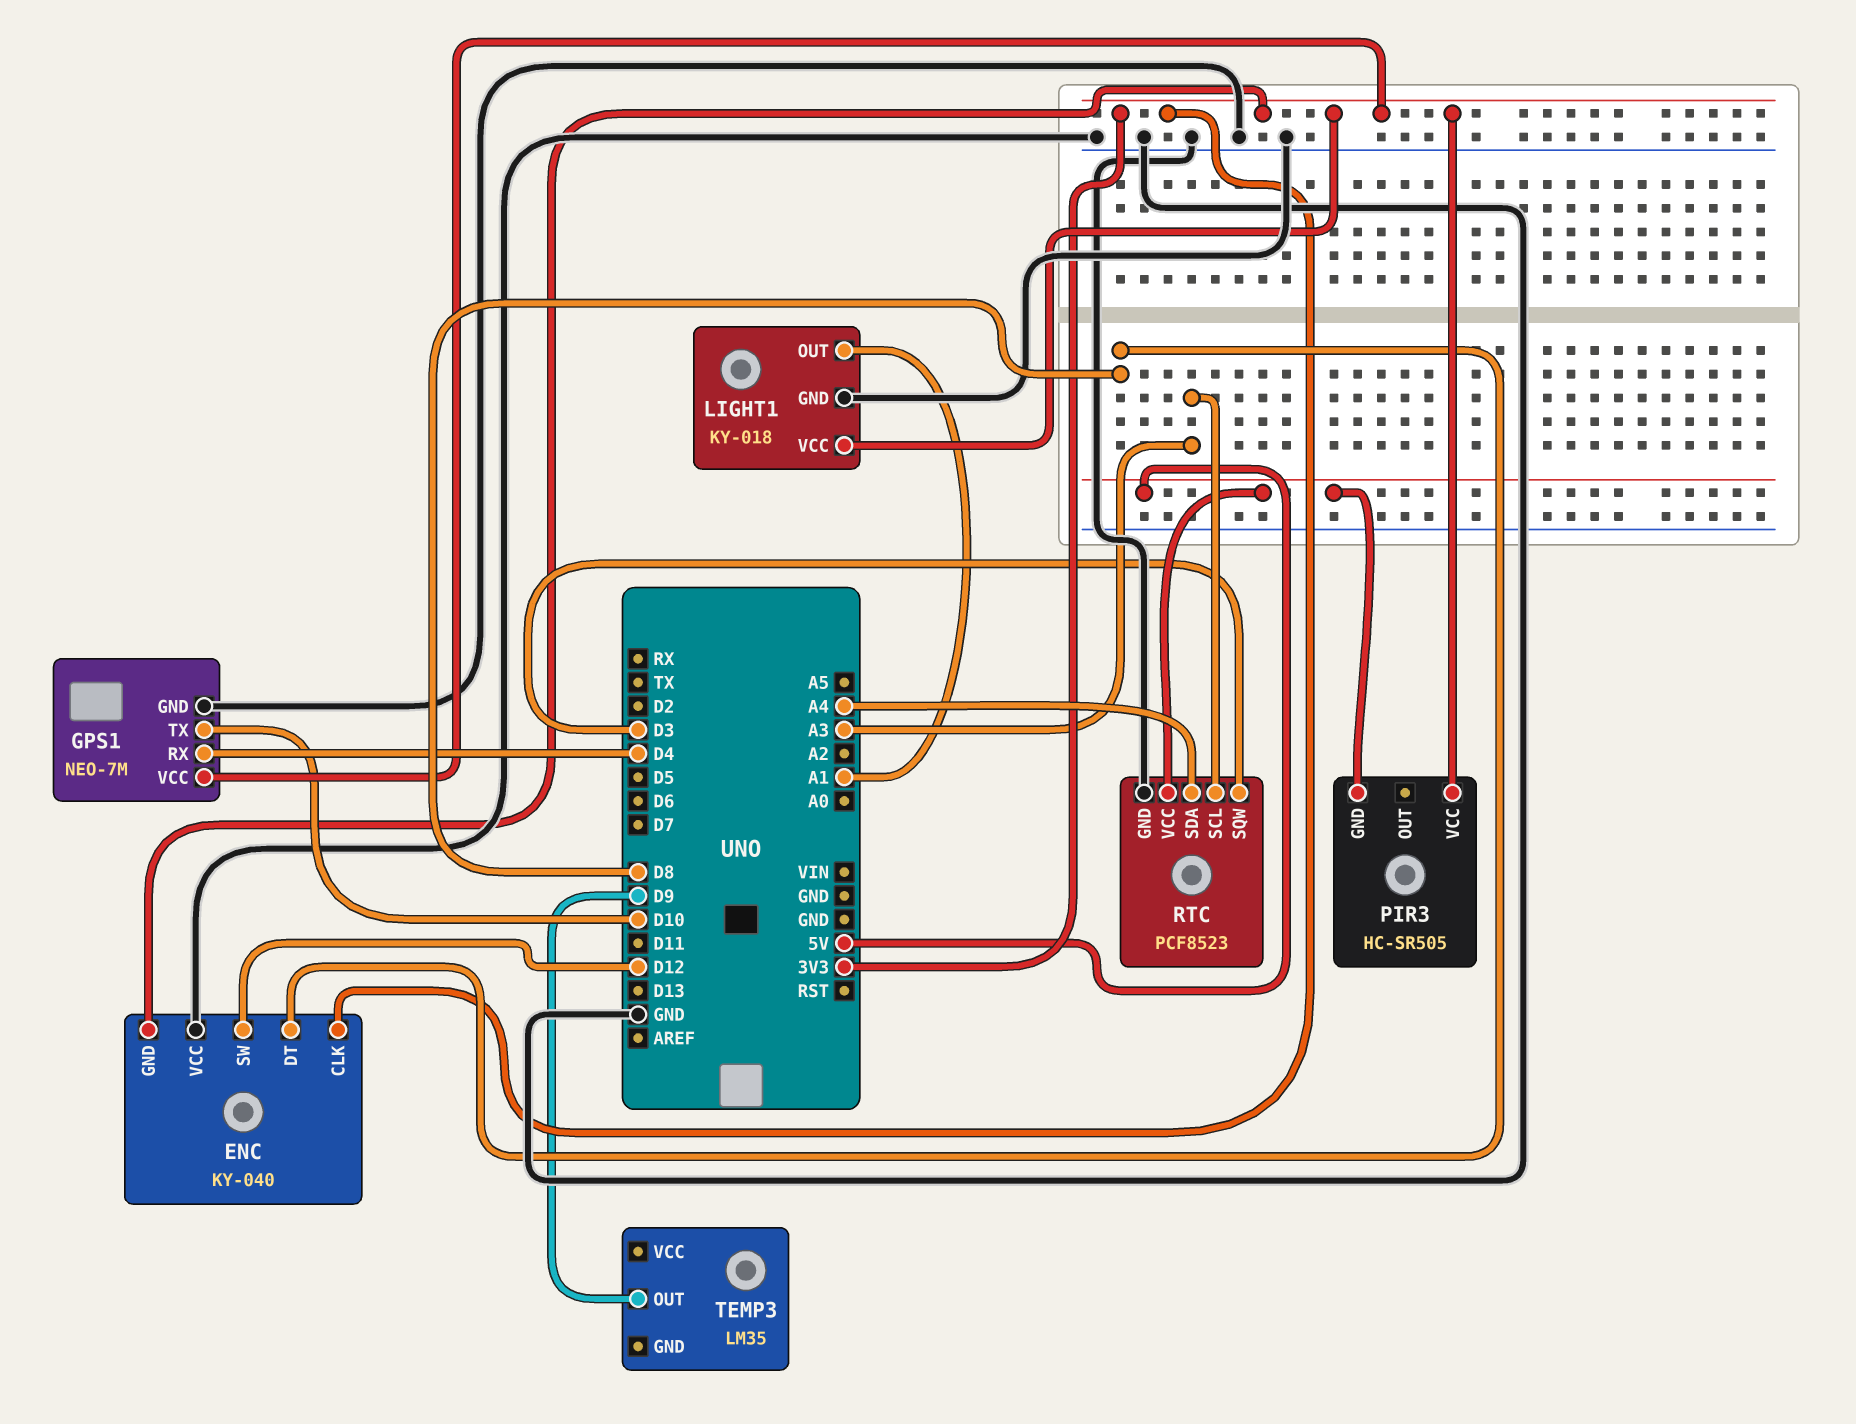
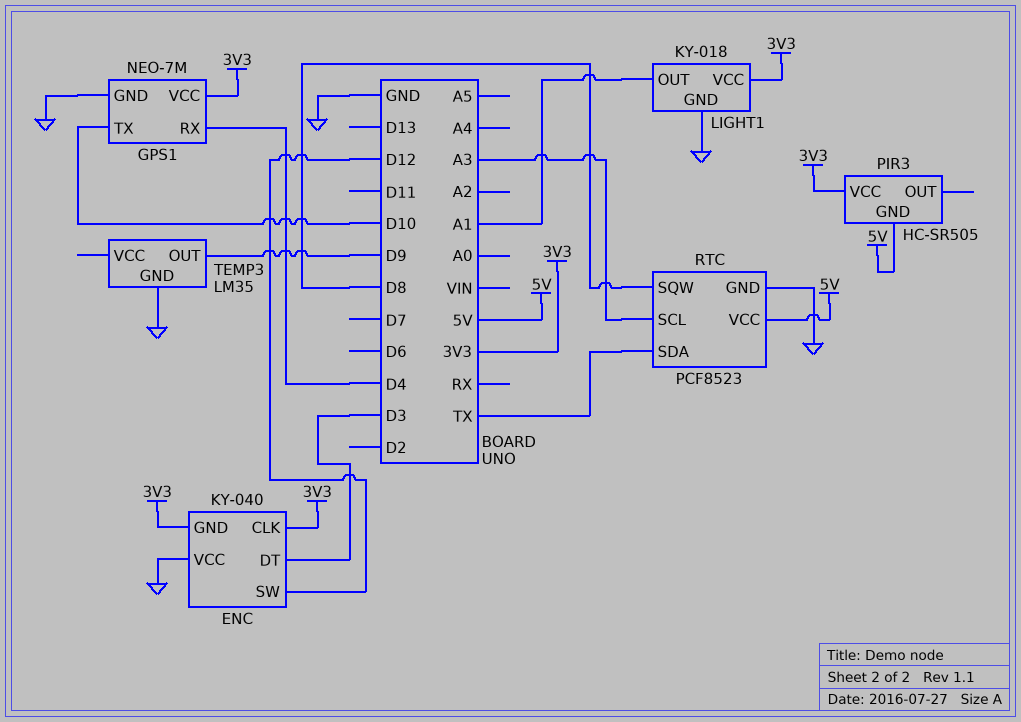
ENC pin DT: D8 -> D3
RTC pin SDA: A4 -> TX
RTC pin SQW: D3 -> D8
TEMP3 pin GND: none -> GND

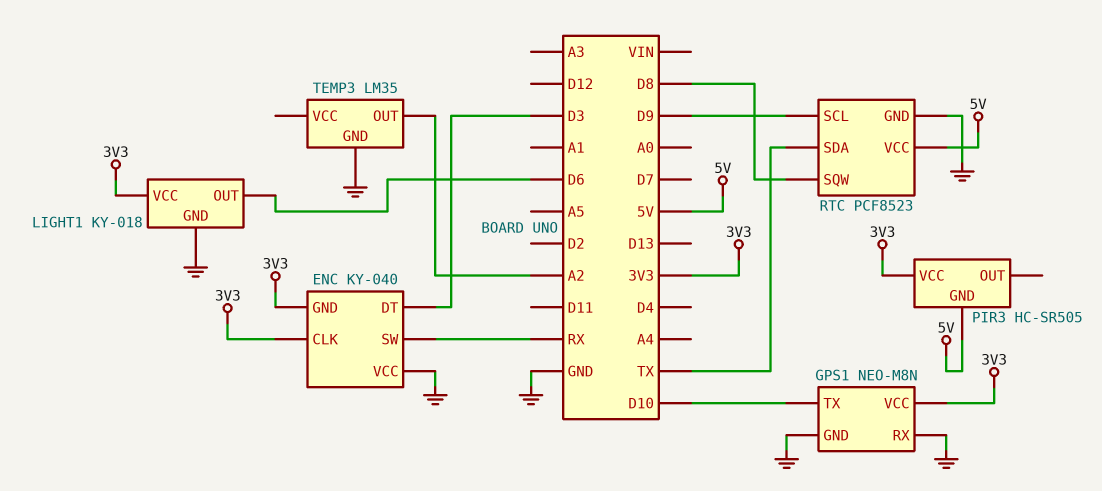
ENC pin SW: D12 -> RX
GPS1: NEO-7M -> NEO-M8N
GPS1 pin RX: D4 -> GND
LIGHT1 pin OUT: A1 -> D6
RTC pin SCL: A3 -> D9
TEMP3 pin OUT: D9 -> A2

